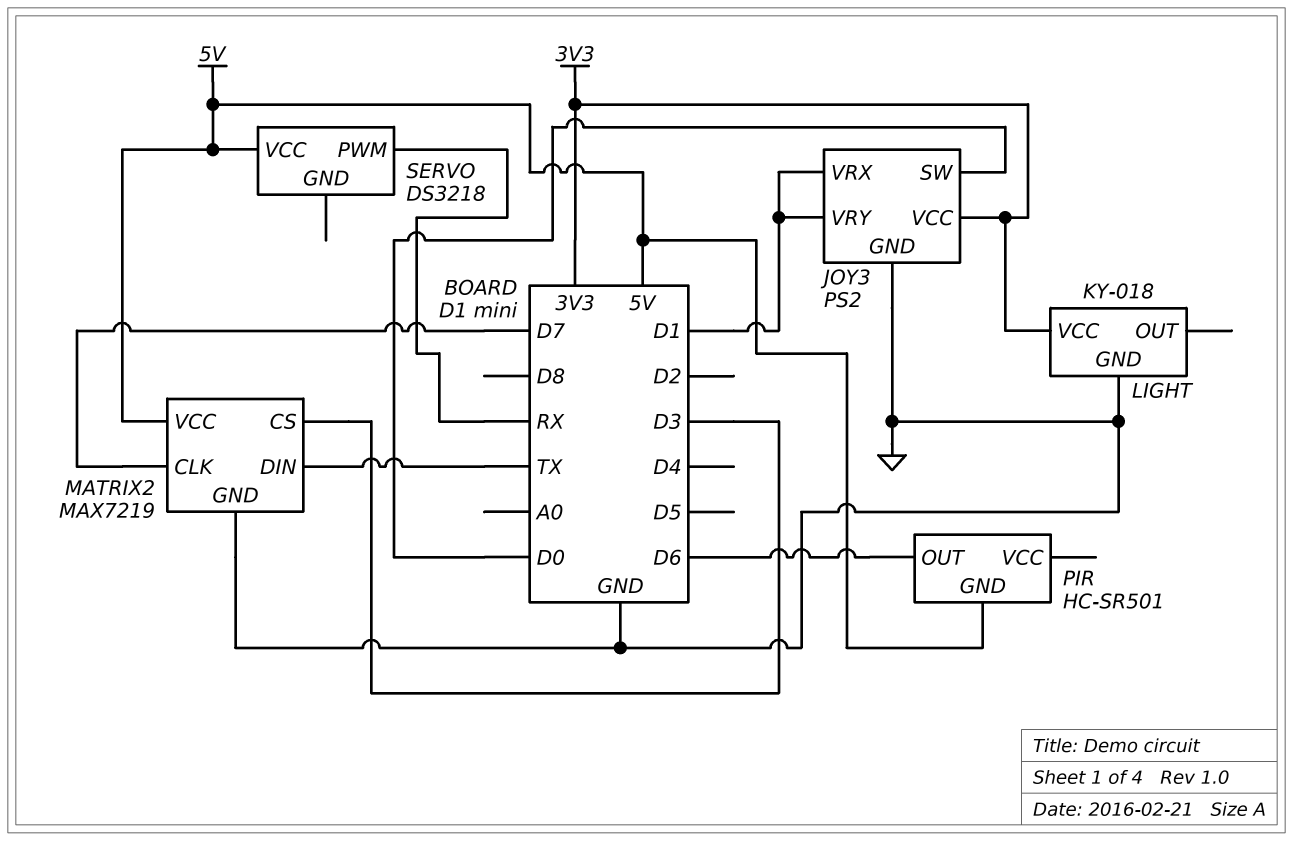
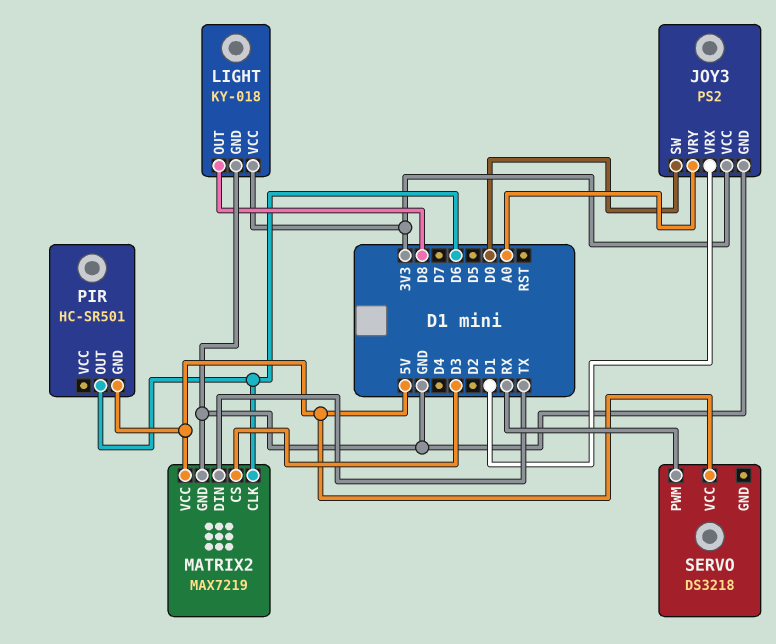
JOY3 pin VRY: D1 -> A0
LIGHT pin OUT: none -> D8
MATRIX2 pin CLK: D7 -> D6

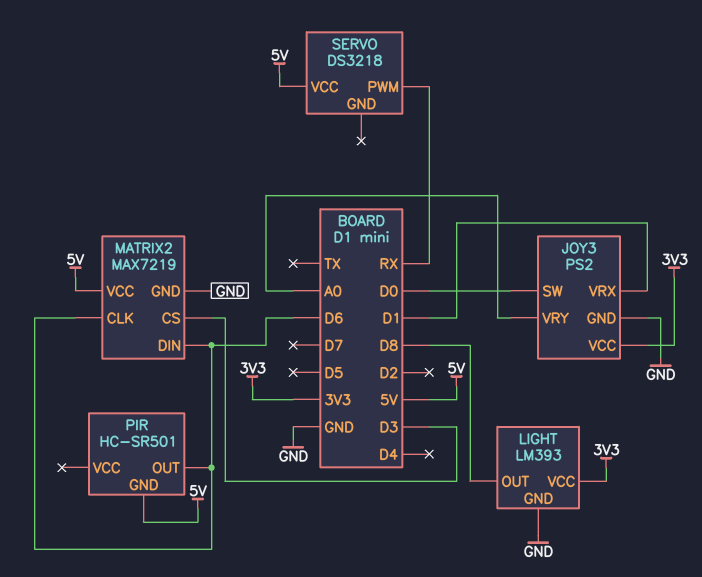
LIGHT: KY-018 -> LM393
MATRIX2 pin DIN: TX -> D6

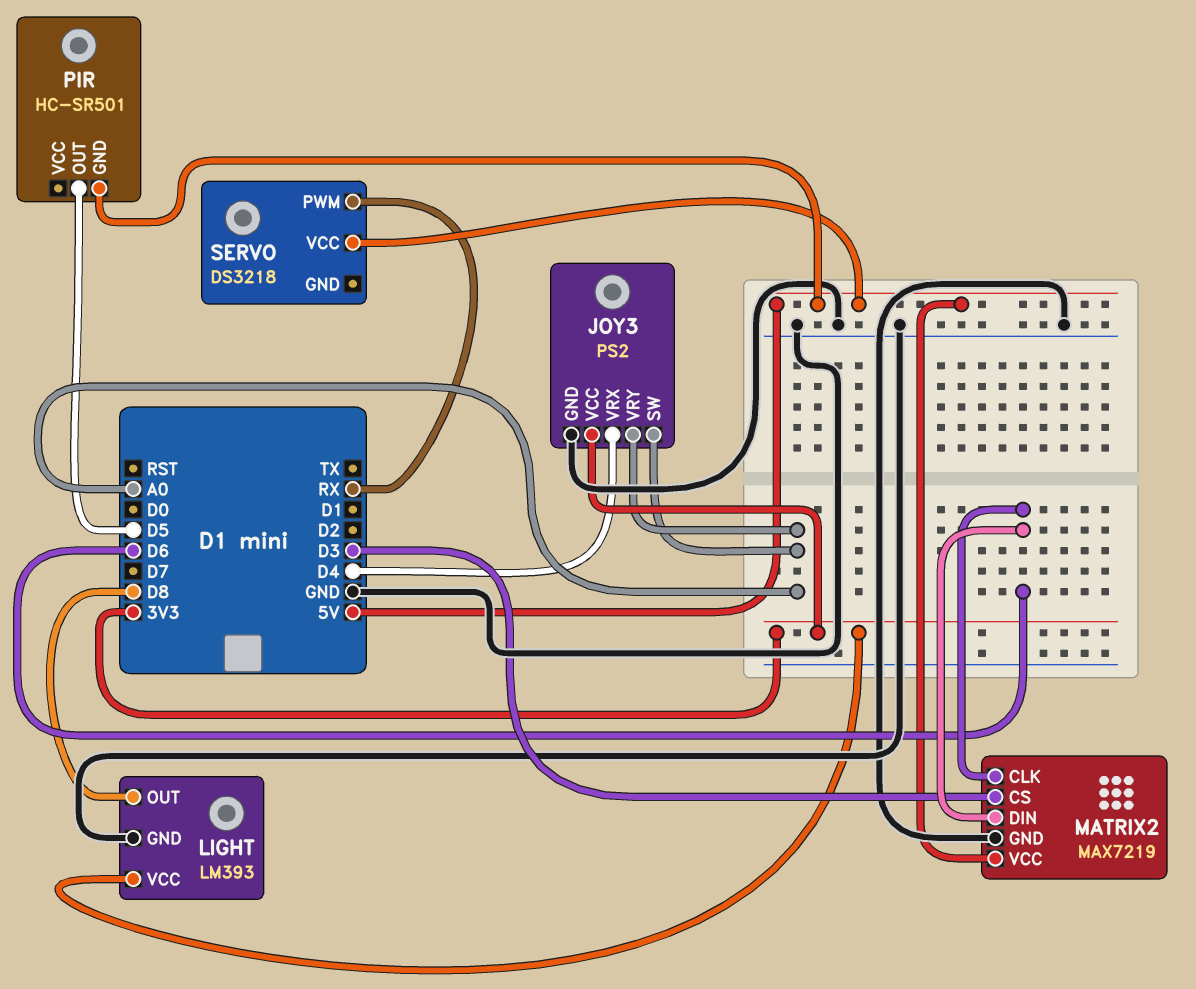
JOY3 pin SW: D0 -> A0
JOY3 pin VRX: D1 -> D4
PIR pin OUT: D6 -> D5

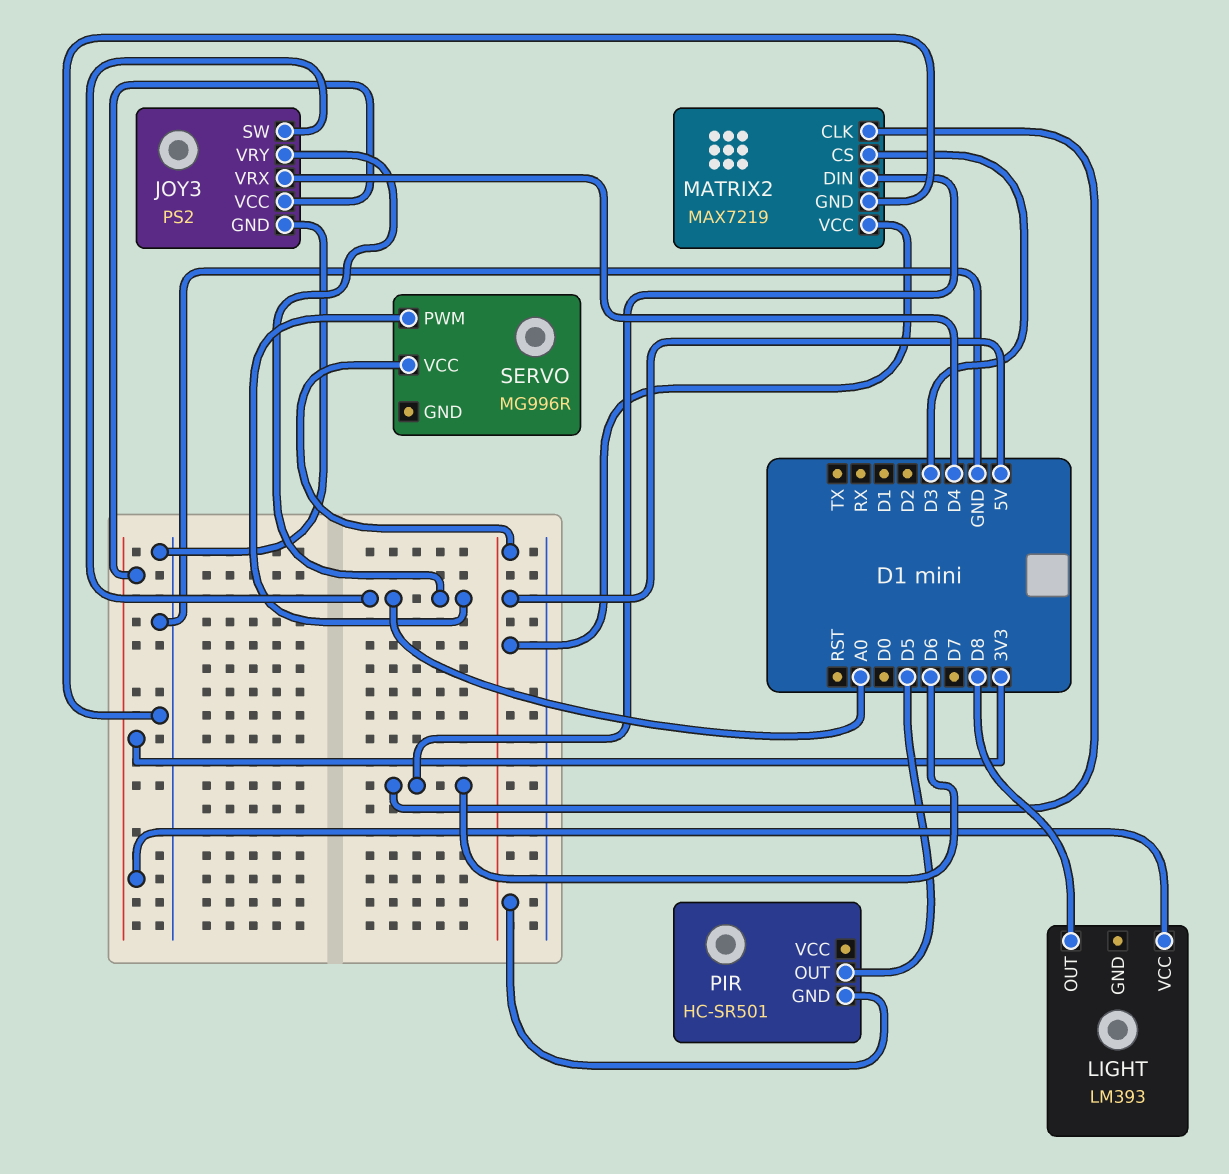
LIGHT pin GND: GND -> none
SERVO: DS3218 -> MG996R
SERVO pin PWM: RX -> A0

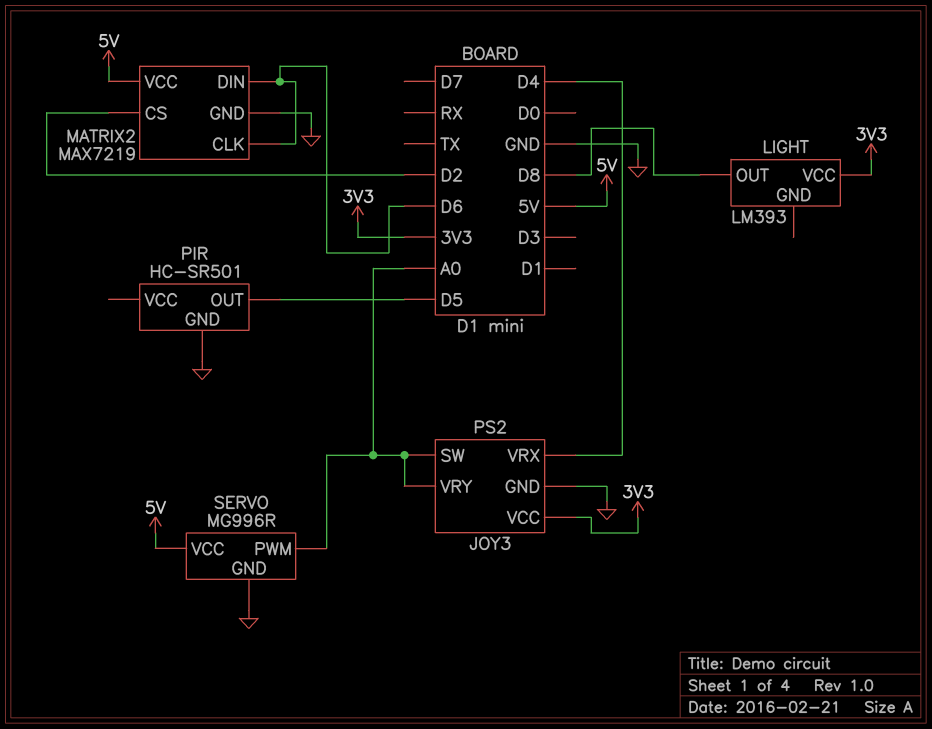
MATRIX2 pin CS: D3 -> D2
PIR pin GND: 5V -> GND
SERVO pin GND: none -> GND

